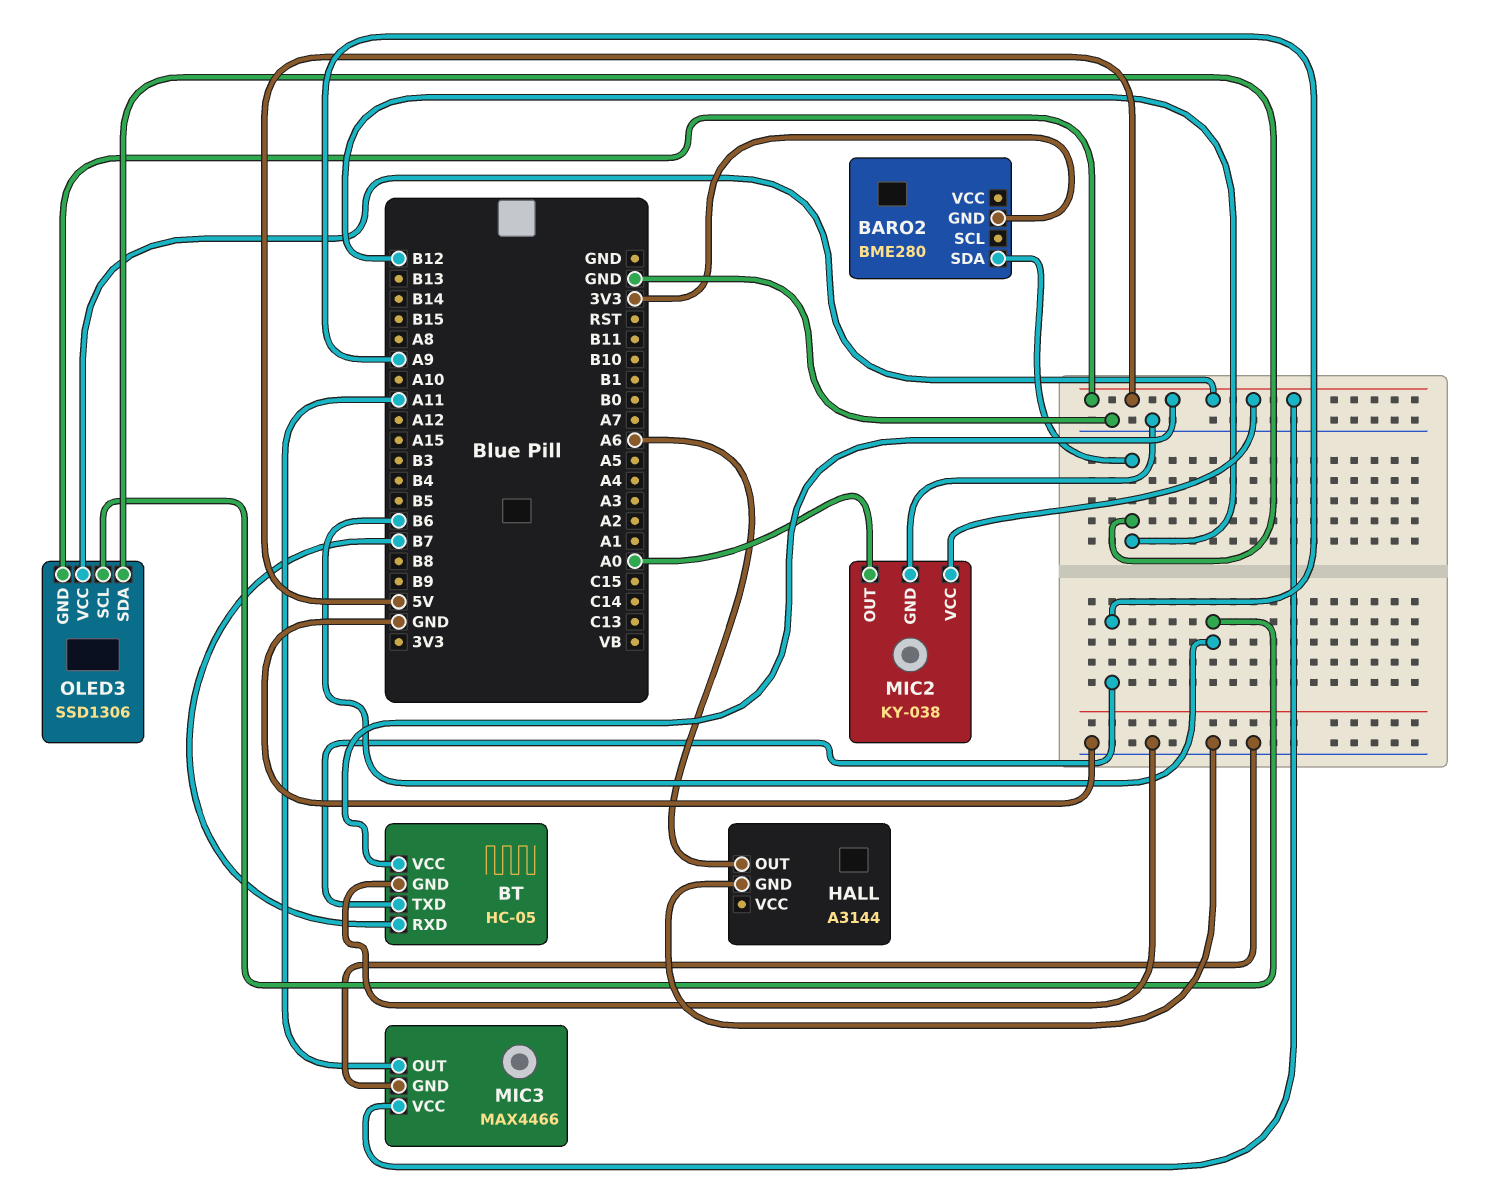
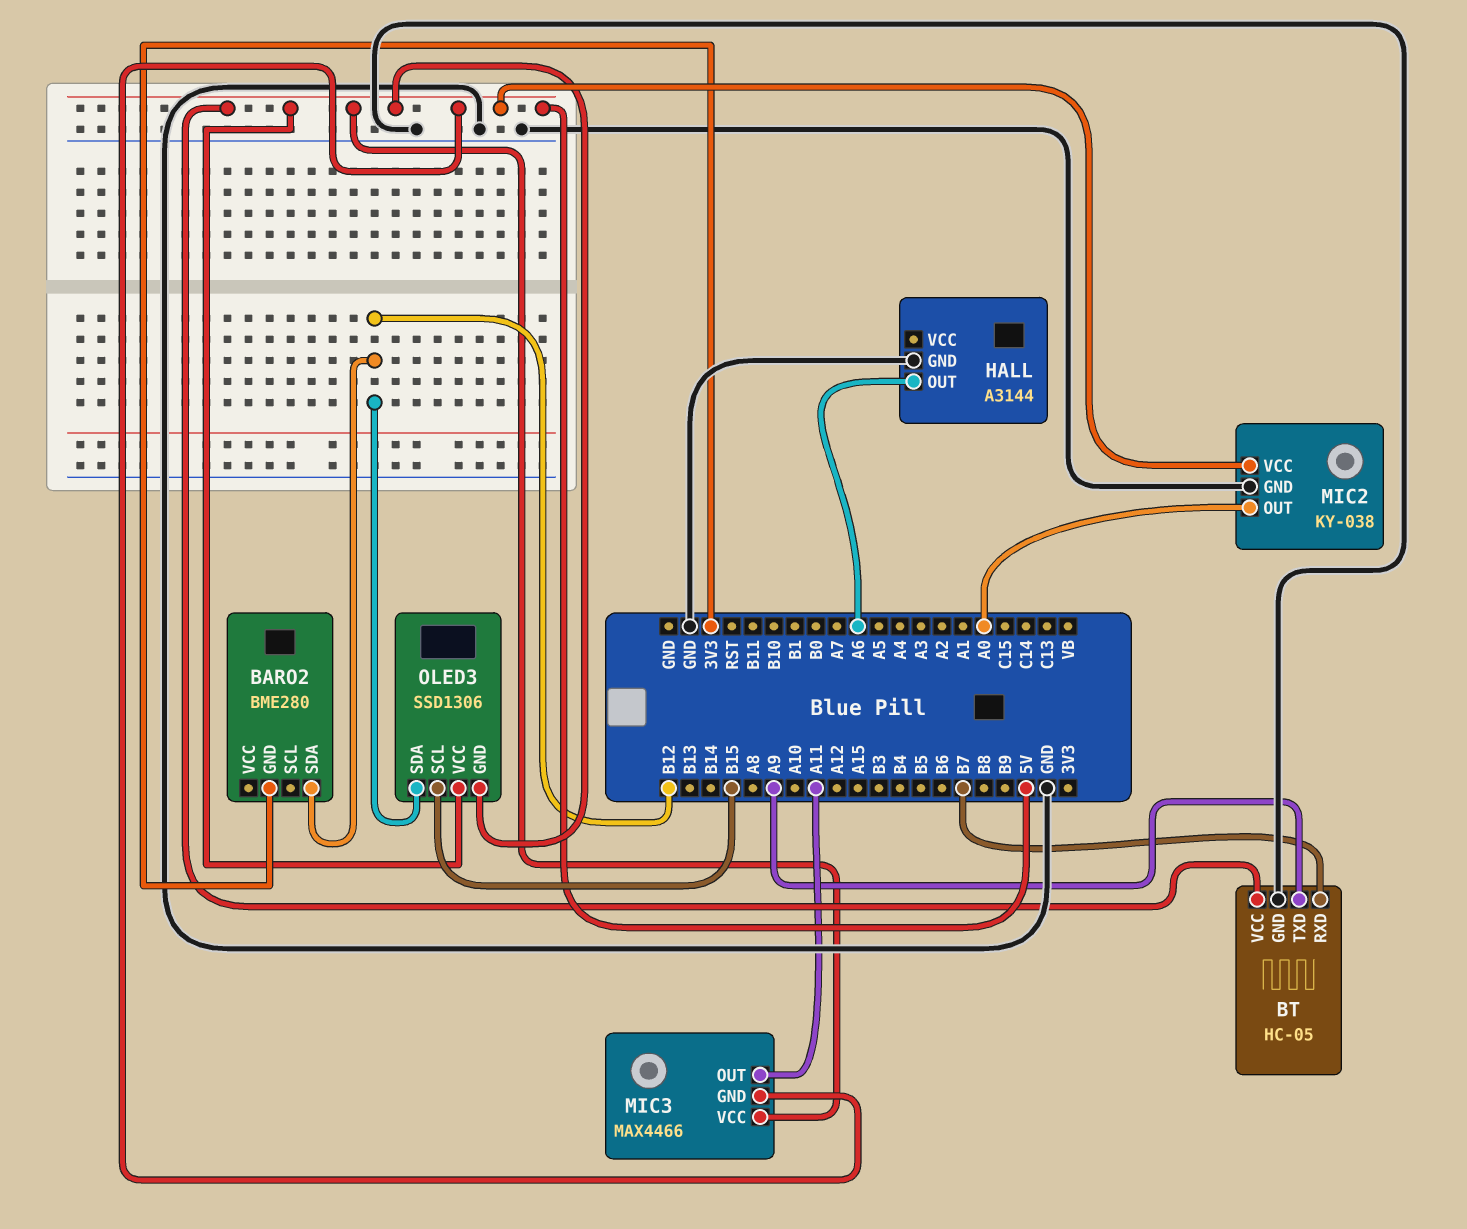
MIC3 pin GND: GND -> 5V
OLED3 pin SCL: B6 -> B15

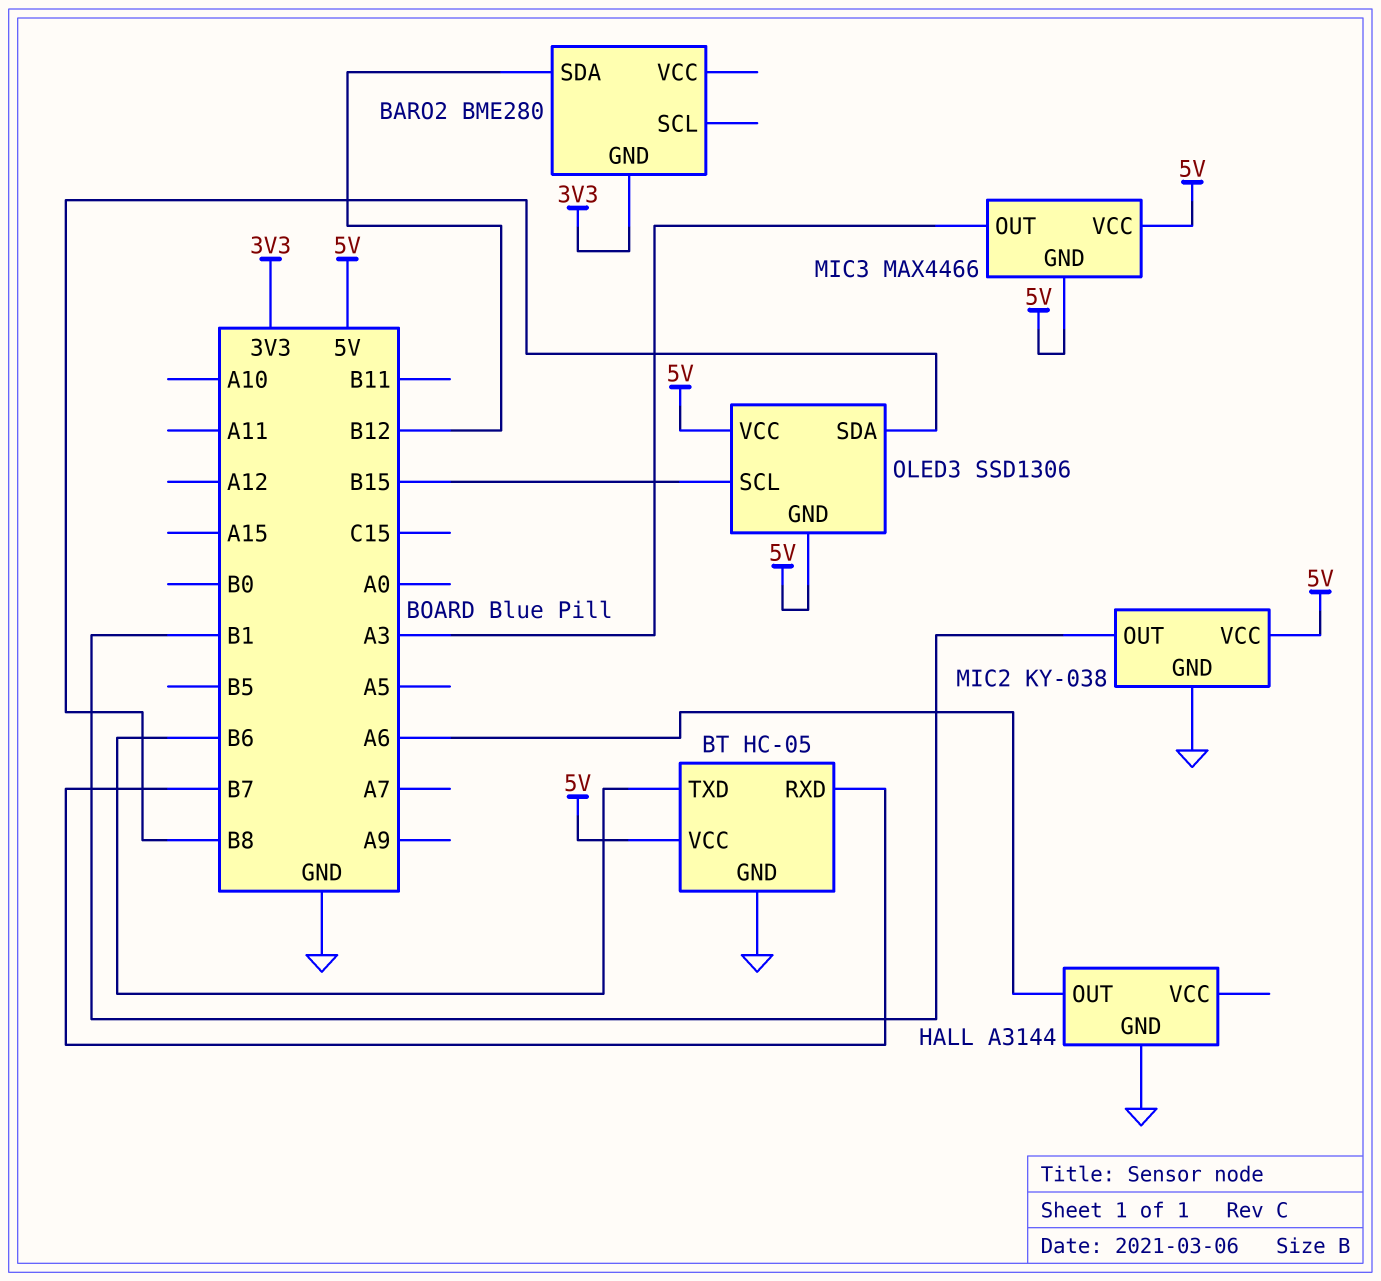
BT pin TXD: A9 -> B6
MIC2 pin OUT: A0 -> B1
MIC3 pin OUT: A11 -> A3
OLED3 pin SDA: B12 -> B8

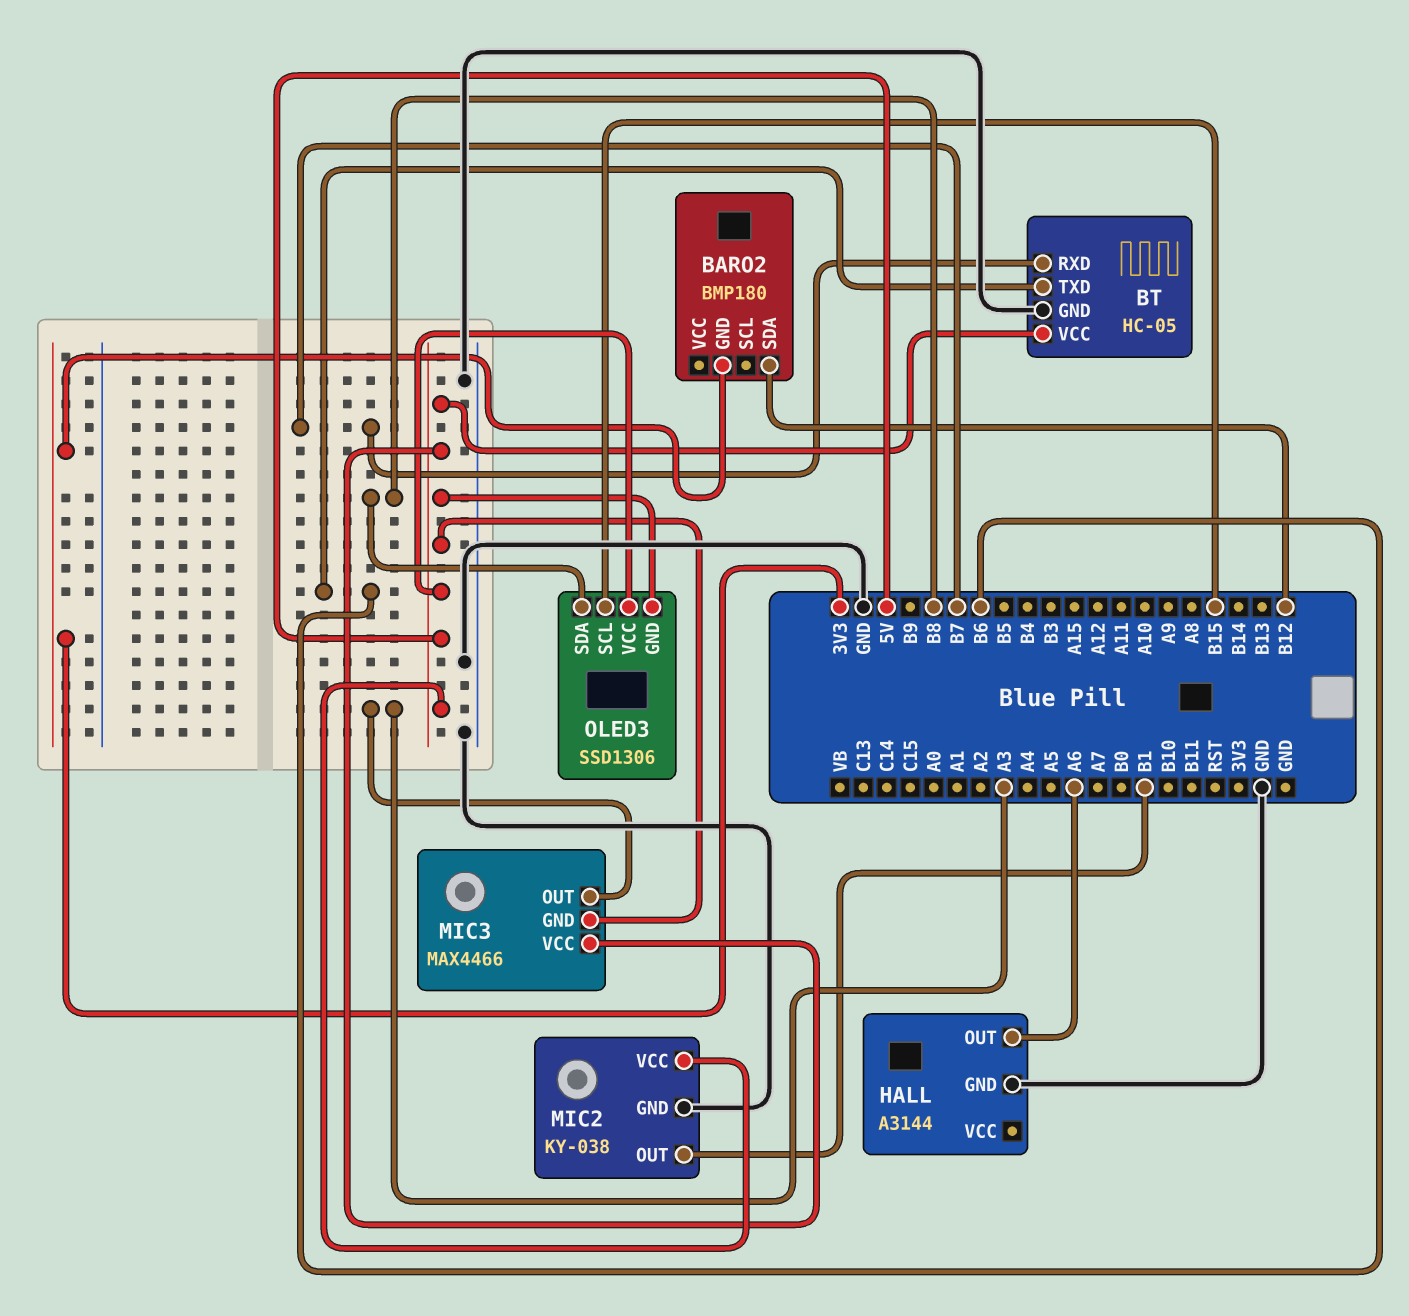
BARO2: BME280 -> BMP180

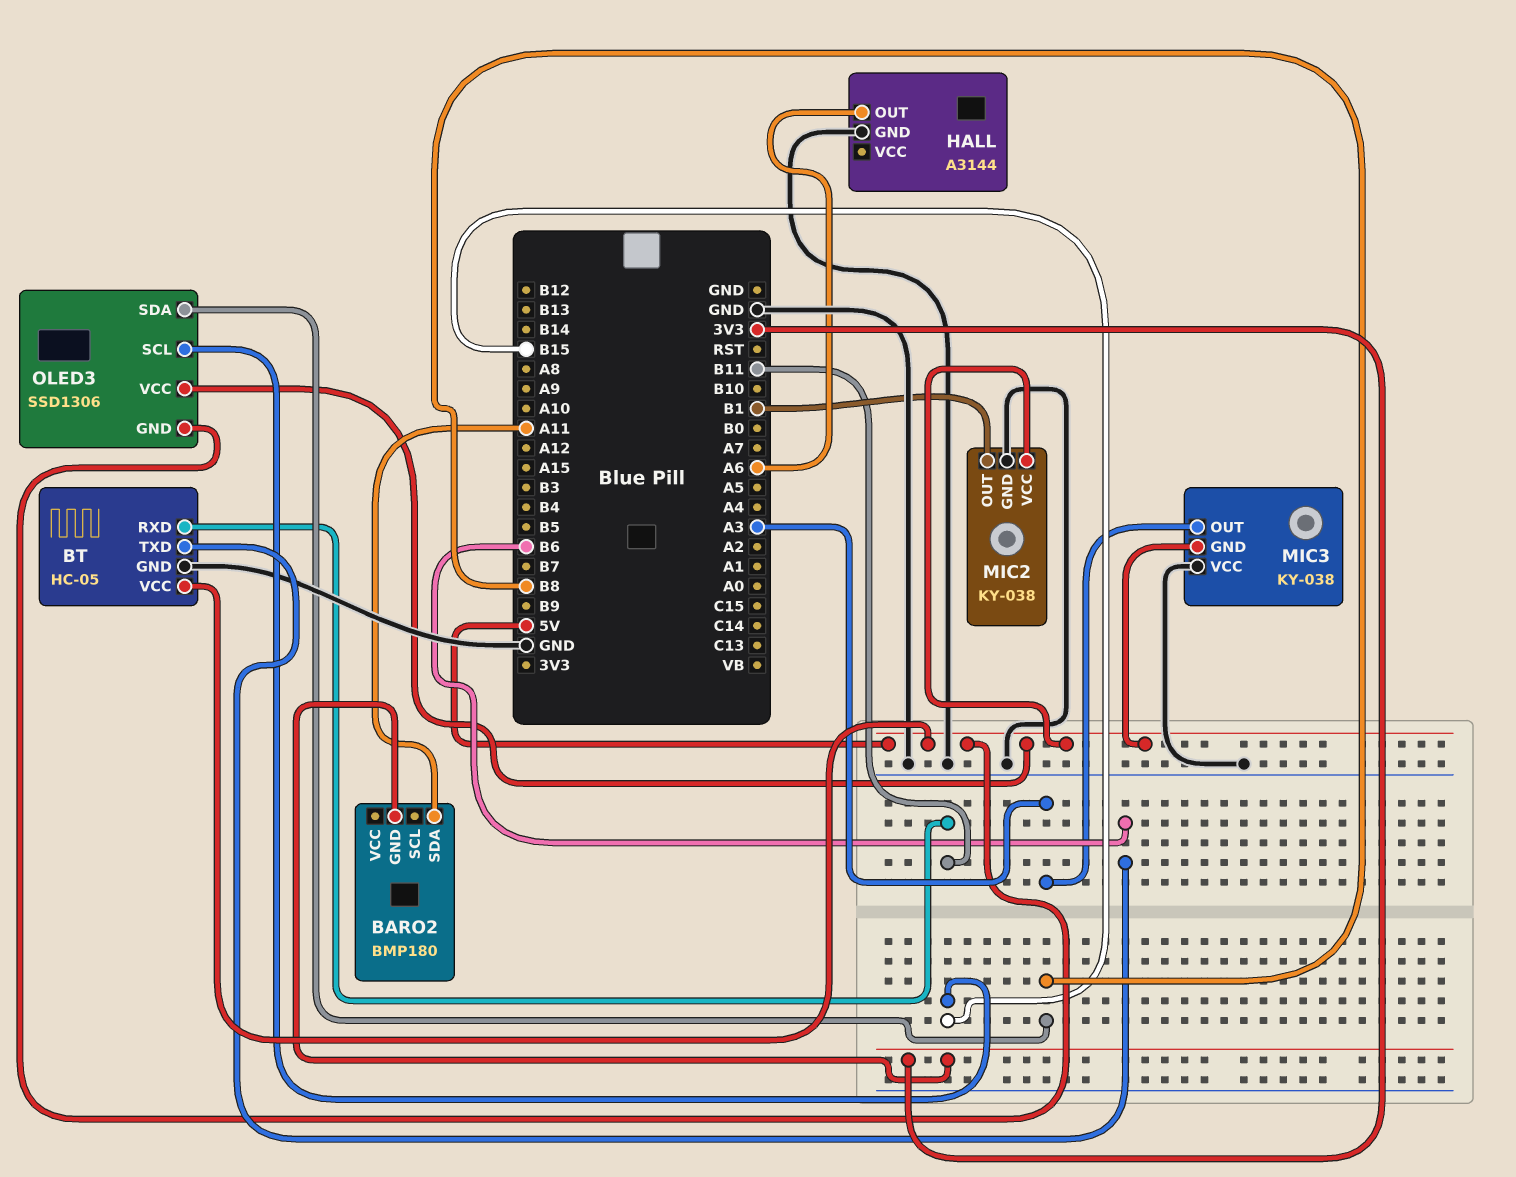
BARO2 pin SDA: B12 -> A11
BT pin RXD: B7 -> B11
MIC3: MAX4466 -> KY-038
MIC3 pin VCC: 5V -> GND

